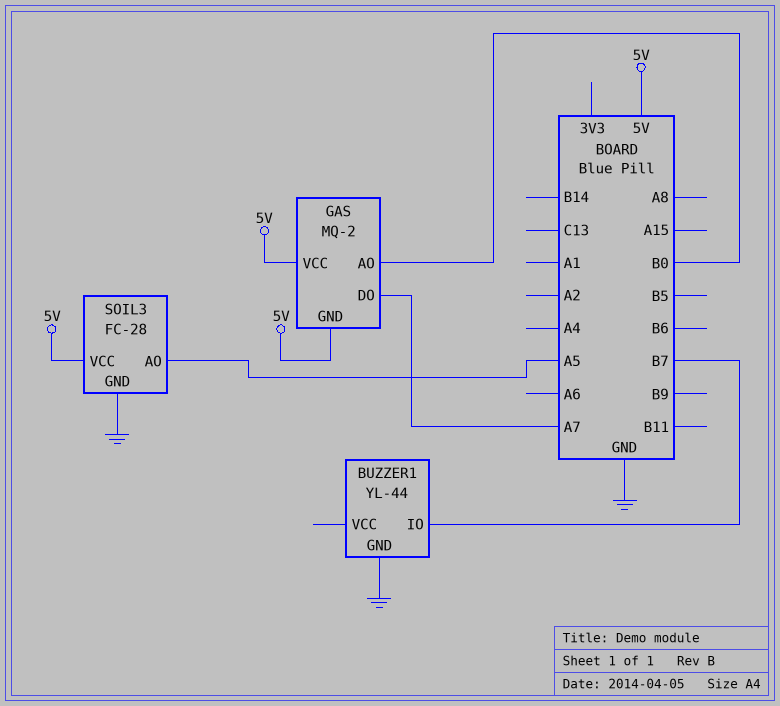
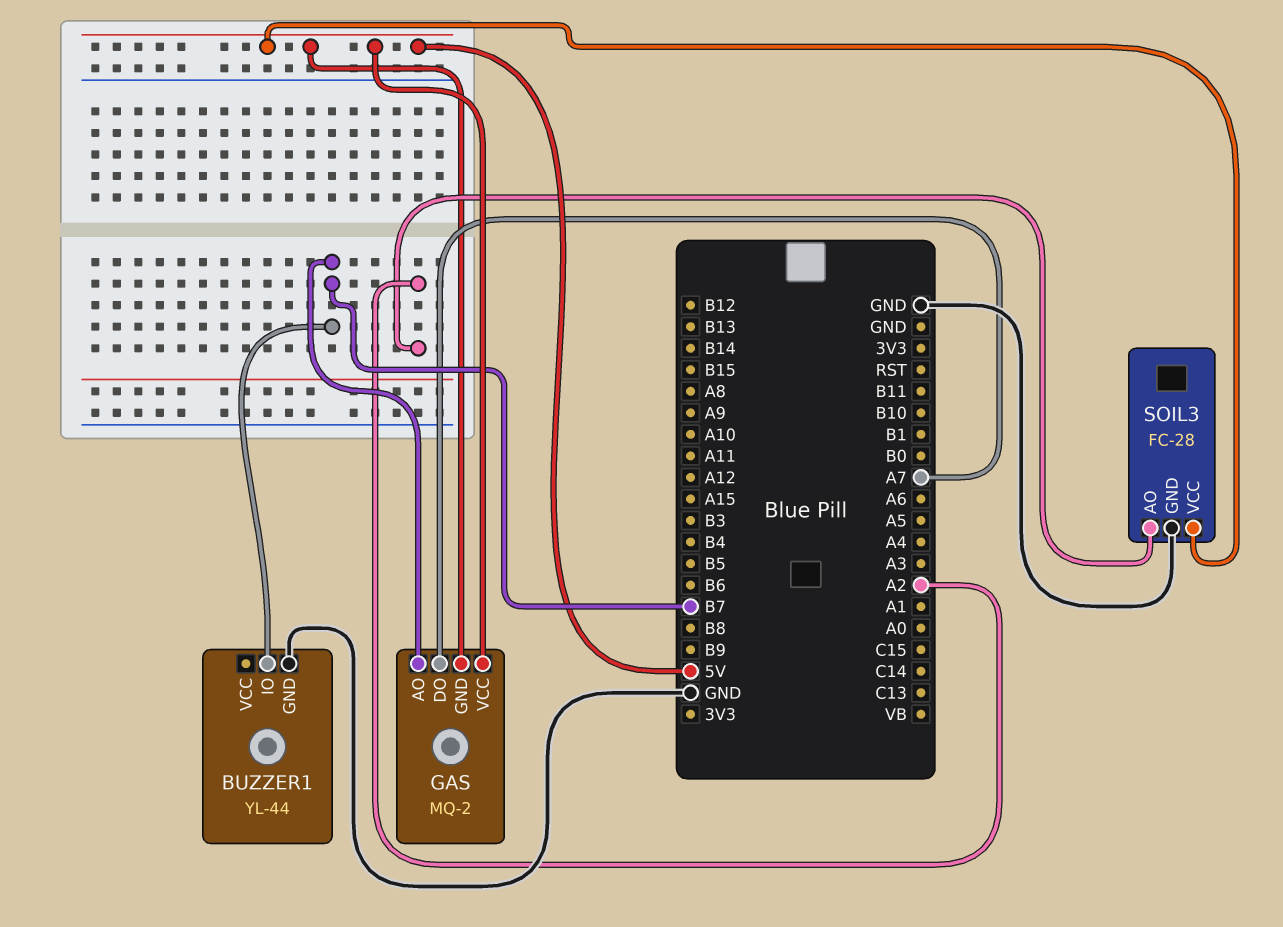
GAS pin AO: B0 -> B7
SOIL3 pin AO: A5 -> A2

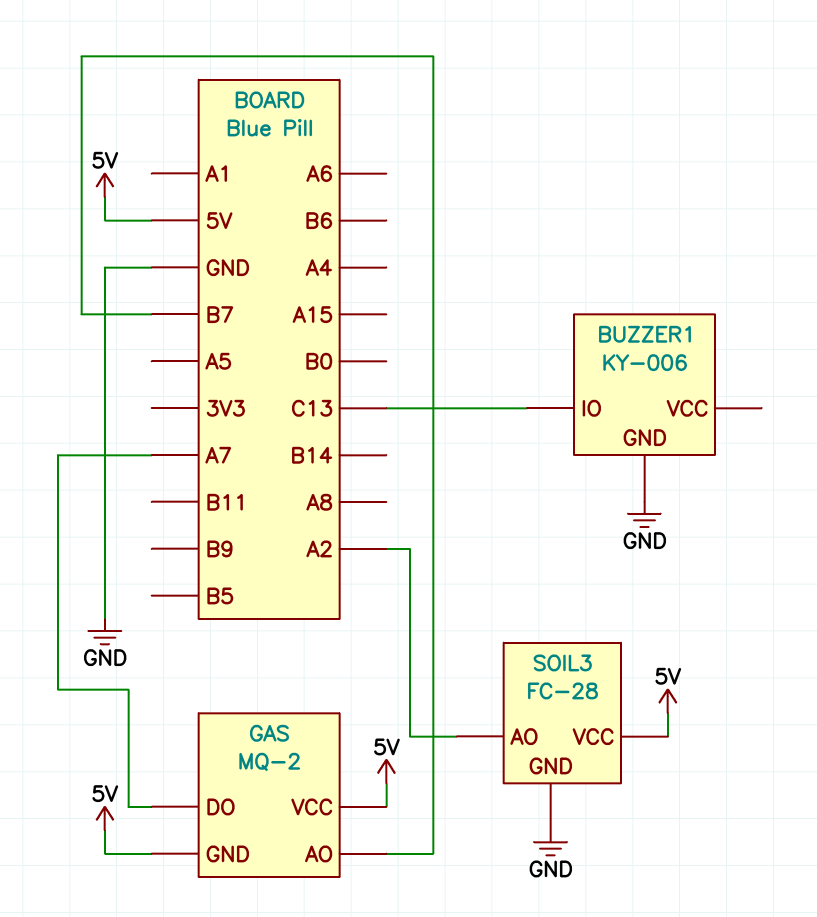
BUZZER1: YL-44 -> KY-006
BUZZER1 pin IO: B7 -> C13

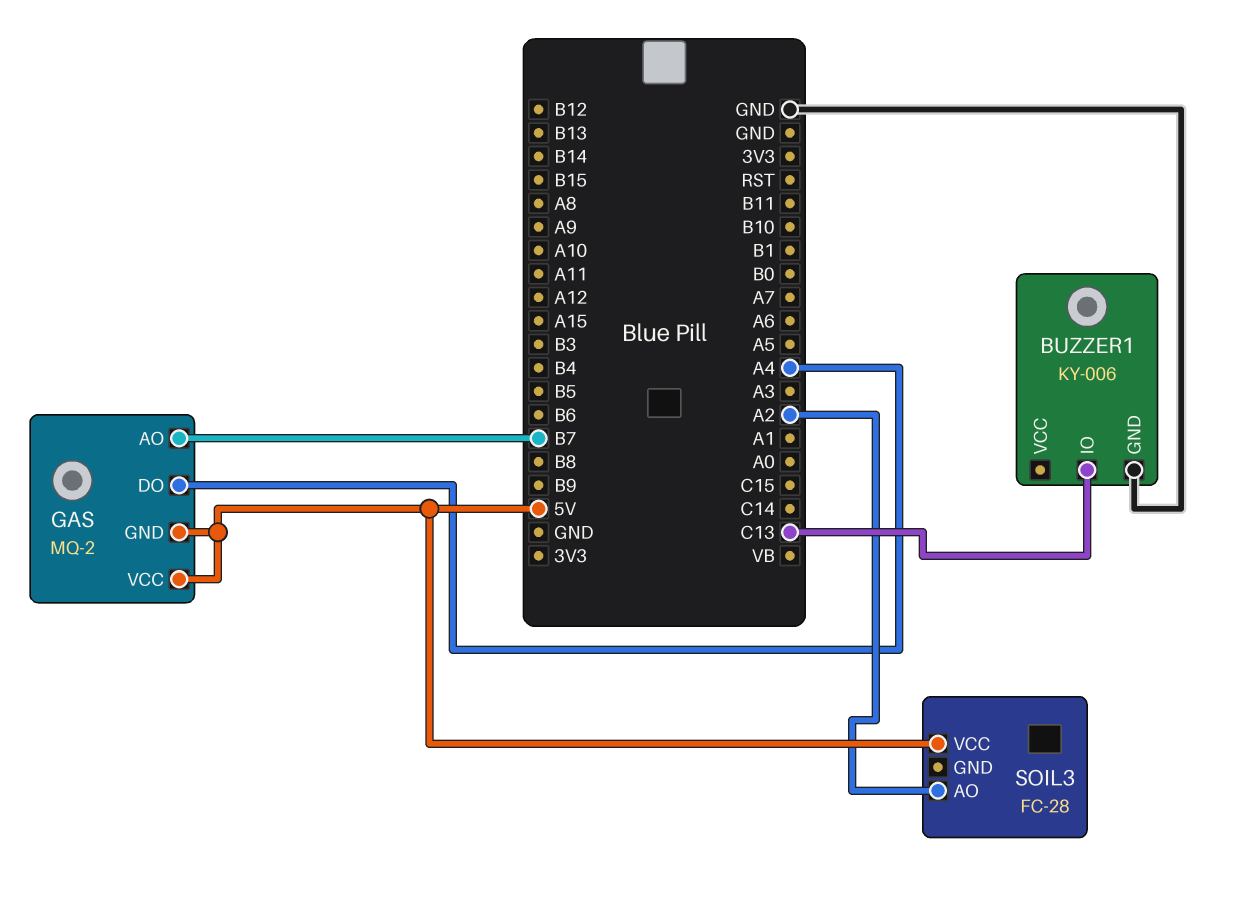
GAS pin DO: A7 -> A4
SOIL3 pin GND: GND -> none

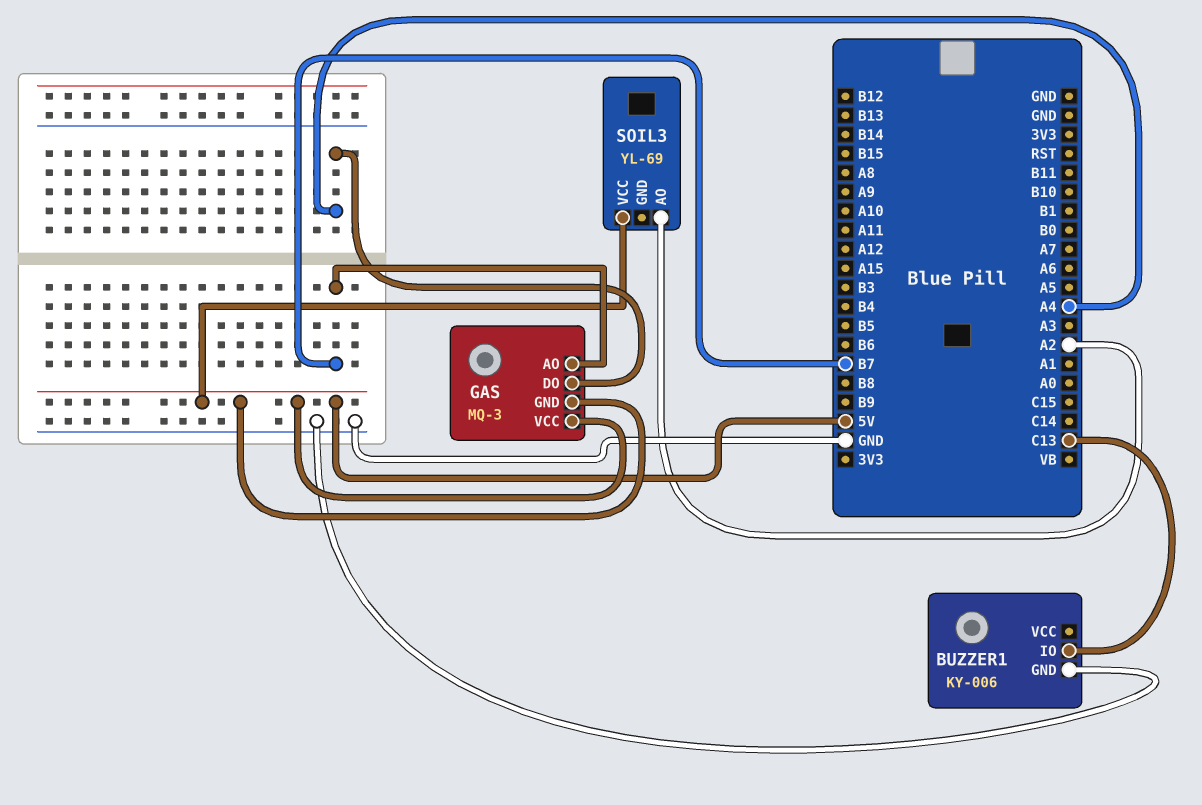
GAS: MQ-2 -> MQ-3
SOIL3: FC-28 -> YL-69

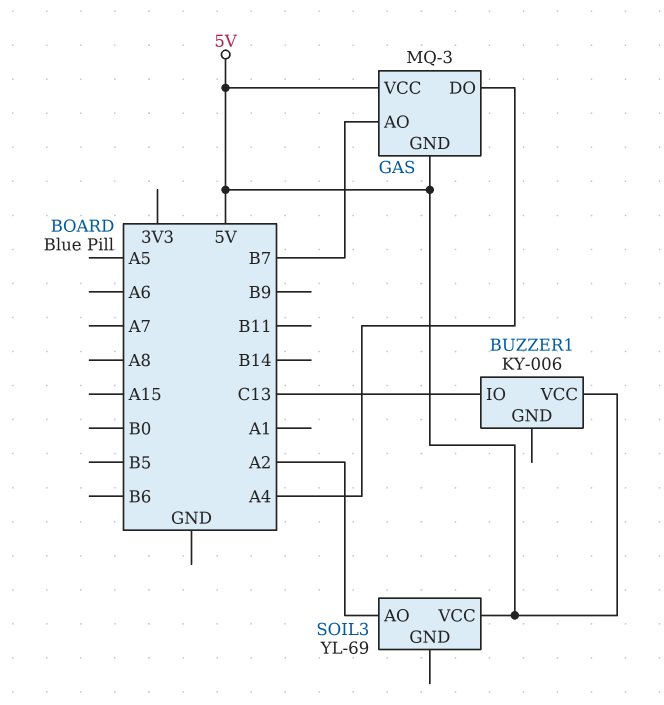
BUZZER1 pin GND: GND -> none
BUZZER1 pin VCC: none -> 5V

